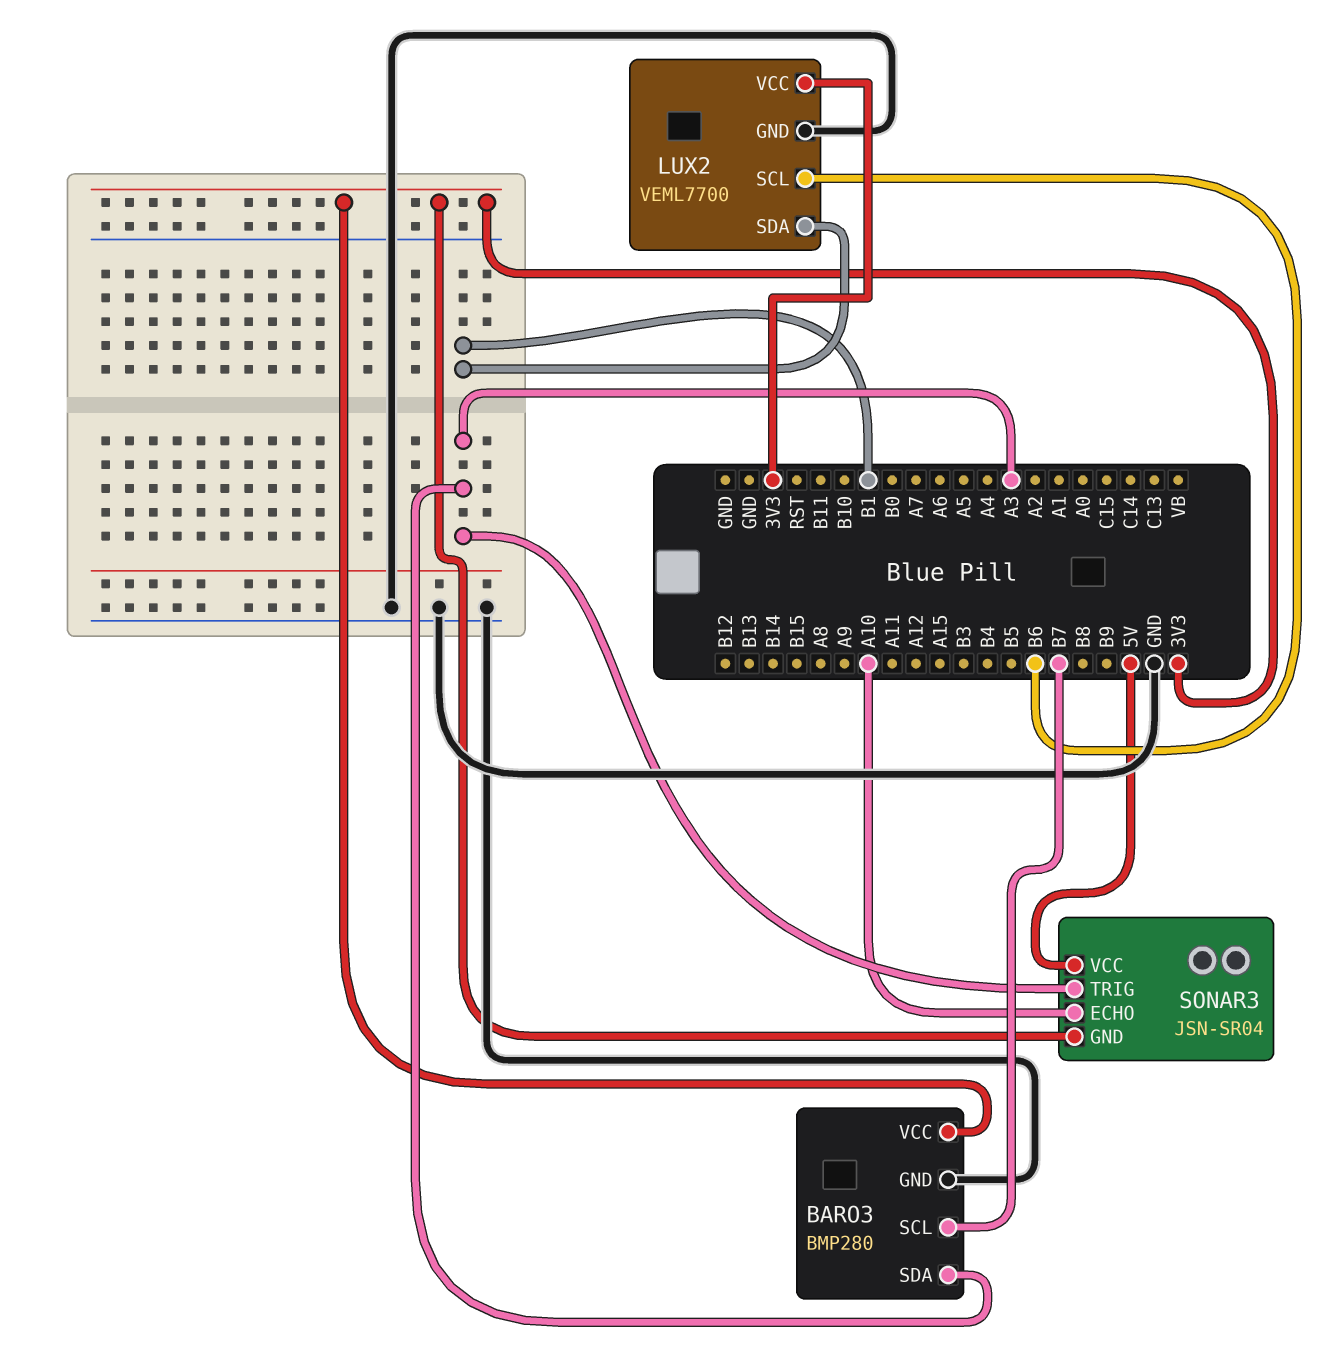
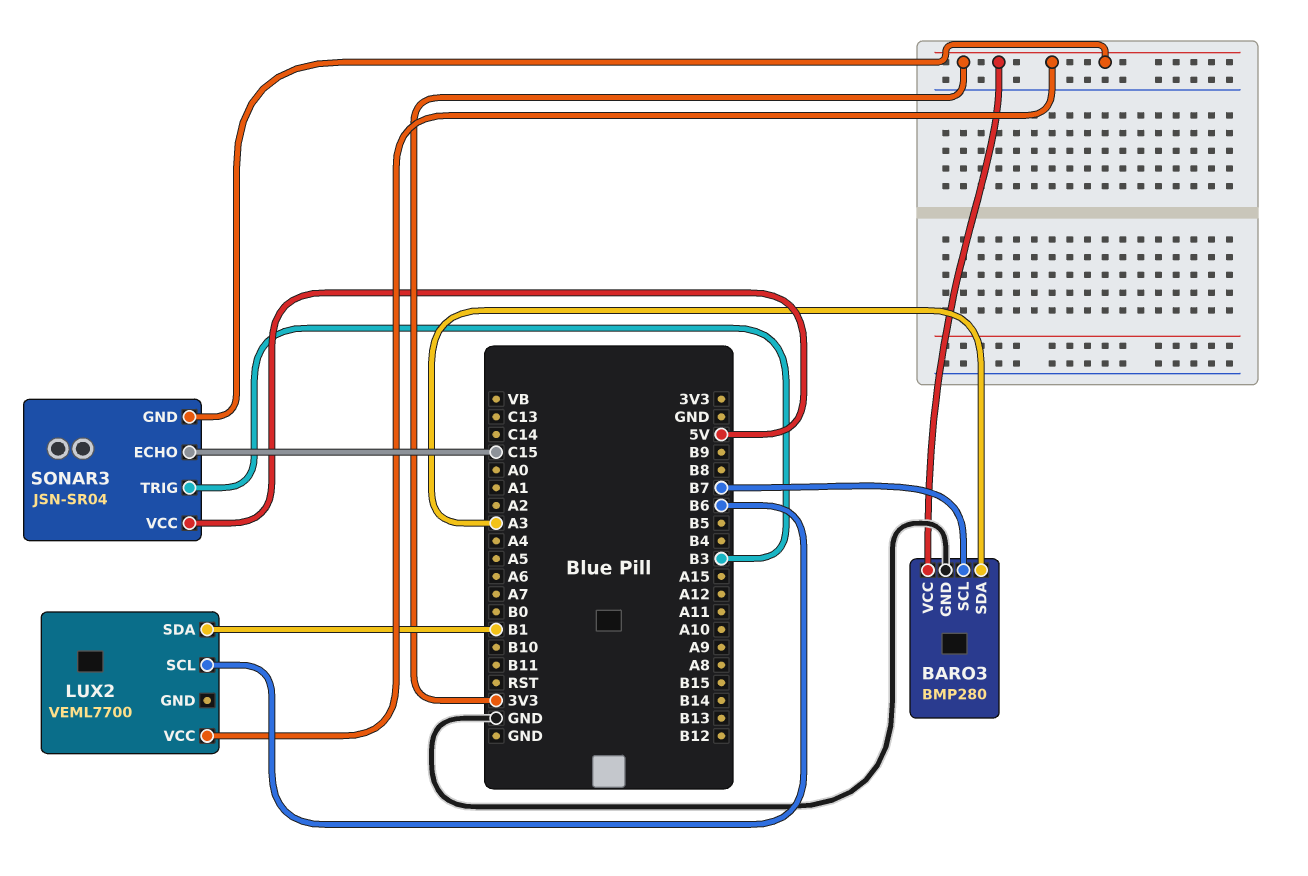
LUX2 pin GND: GND -> none
SONAR3 pin ECHO: A10 -> C15
SONAR3 pin TRIG: A3 -> B3

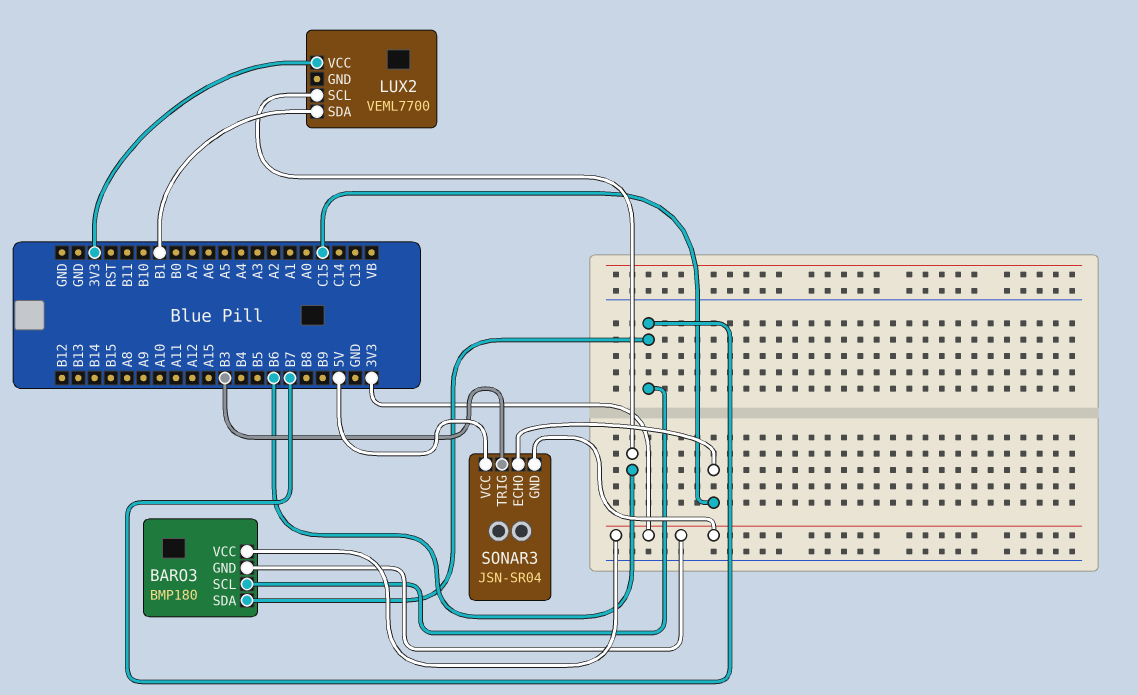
BARO3: BMP280 -> BMP180
BARO3 pin GND: GND -> 3V3
BARO3 pin SDA: A3 -> B7

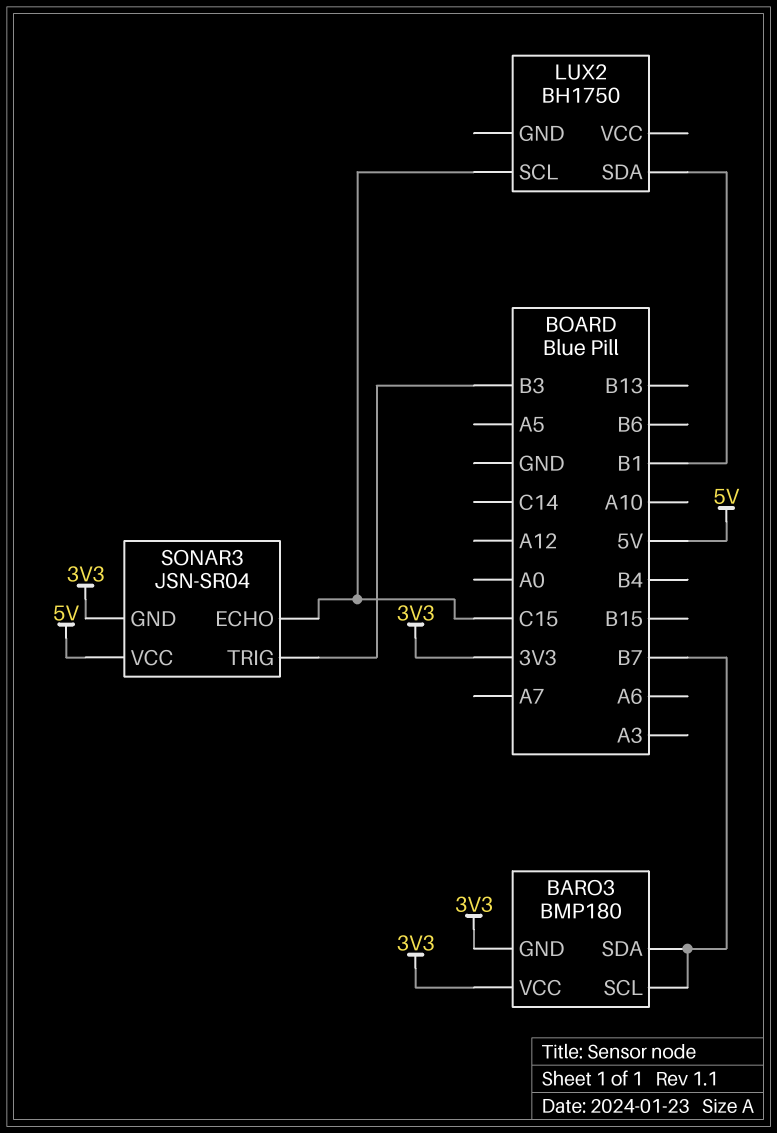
LUX2: VEML7700 -> BH1750
LUX2 pin SCL: B6 -> C15
LUX2 pin VCC: 3V3 -> none

